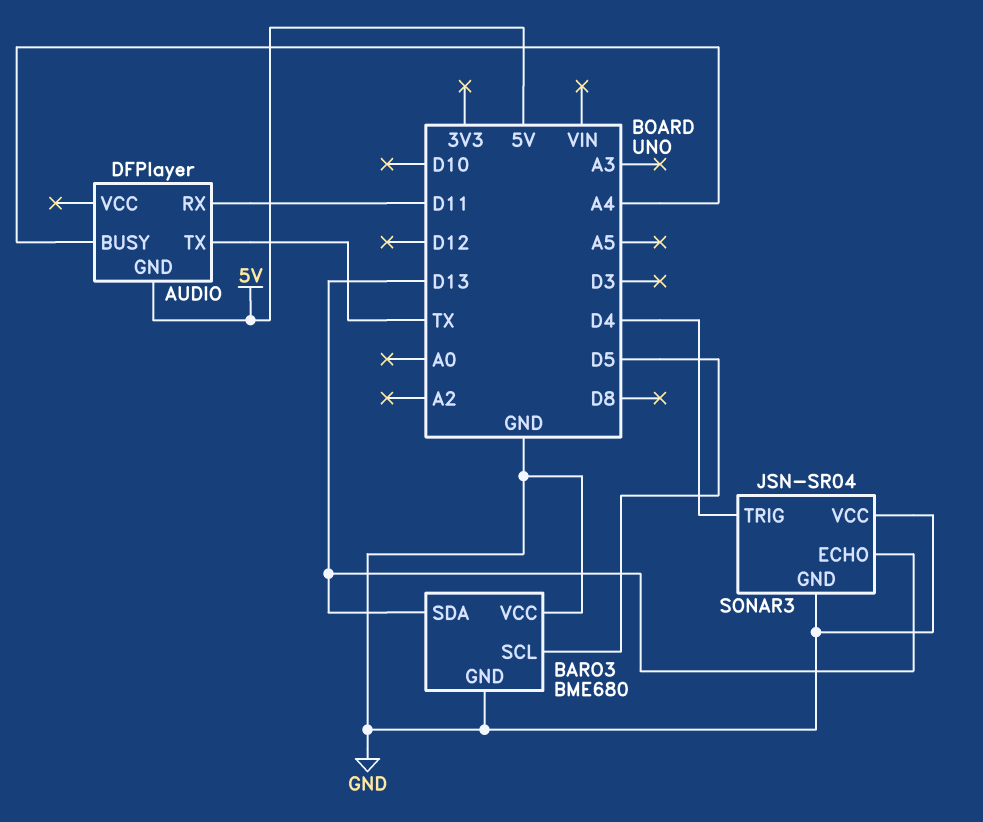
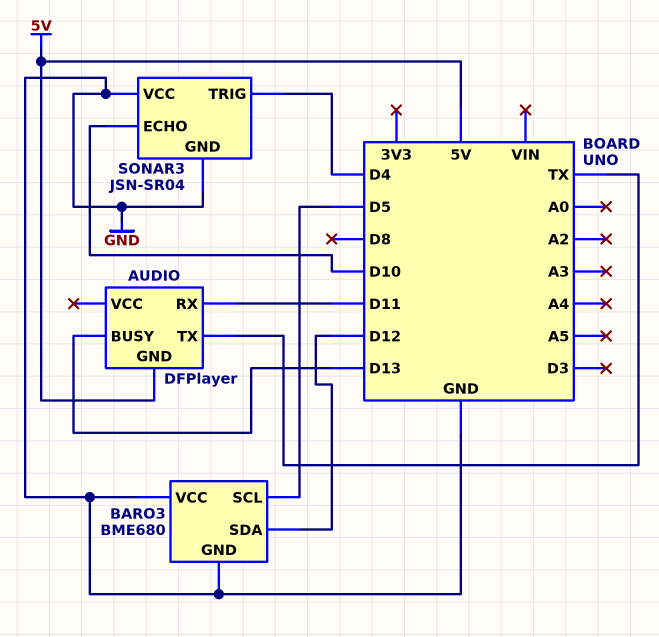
AUDIO pin BUSY: A4 -> D13
BARO3 pin SDA: D13 -> D12
SONAR3 pin ECHO: D13 -> D10

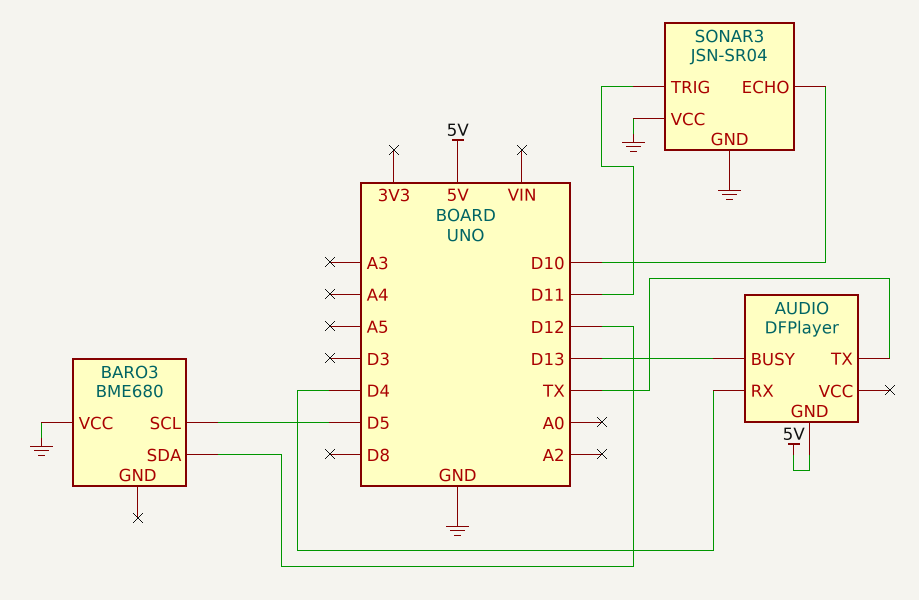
AUDIO pin RX: D11 -> D4
BARO3 pin GND: GND -> none
SONAR3 pin TRIG: D4 -> D11

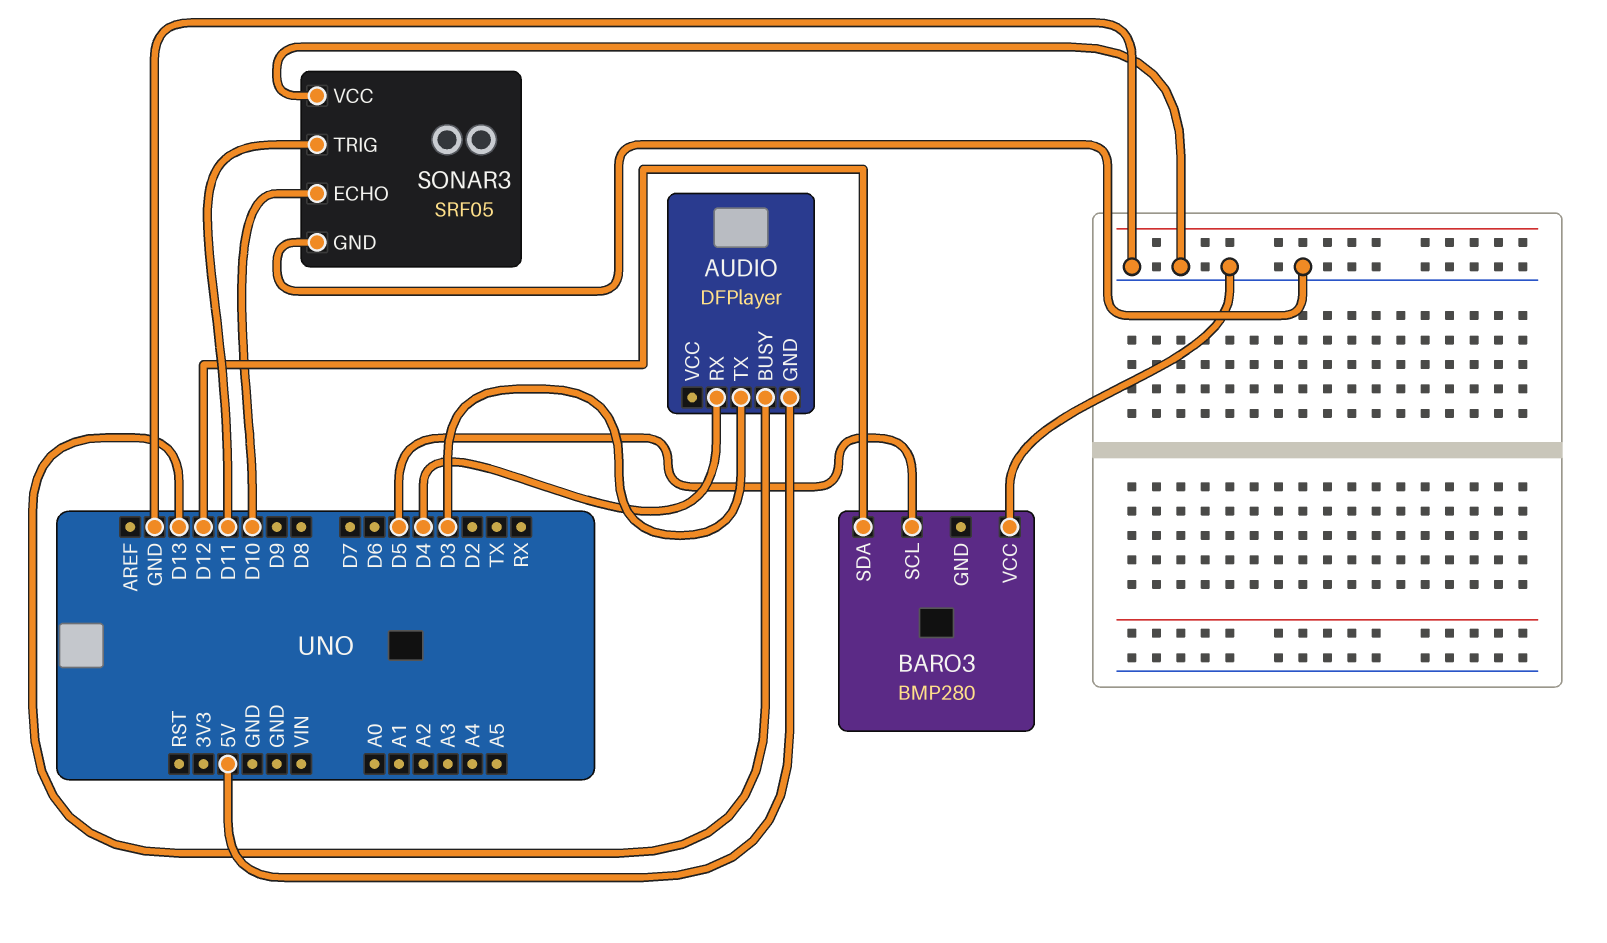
AUDIO pin TX: TX -> D3
BARO3: BME680 -> BMP280
SONAR3: JSN-SR04 -> SRF05

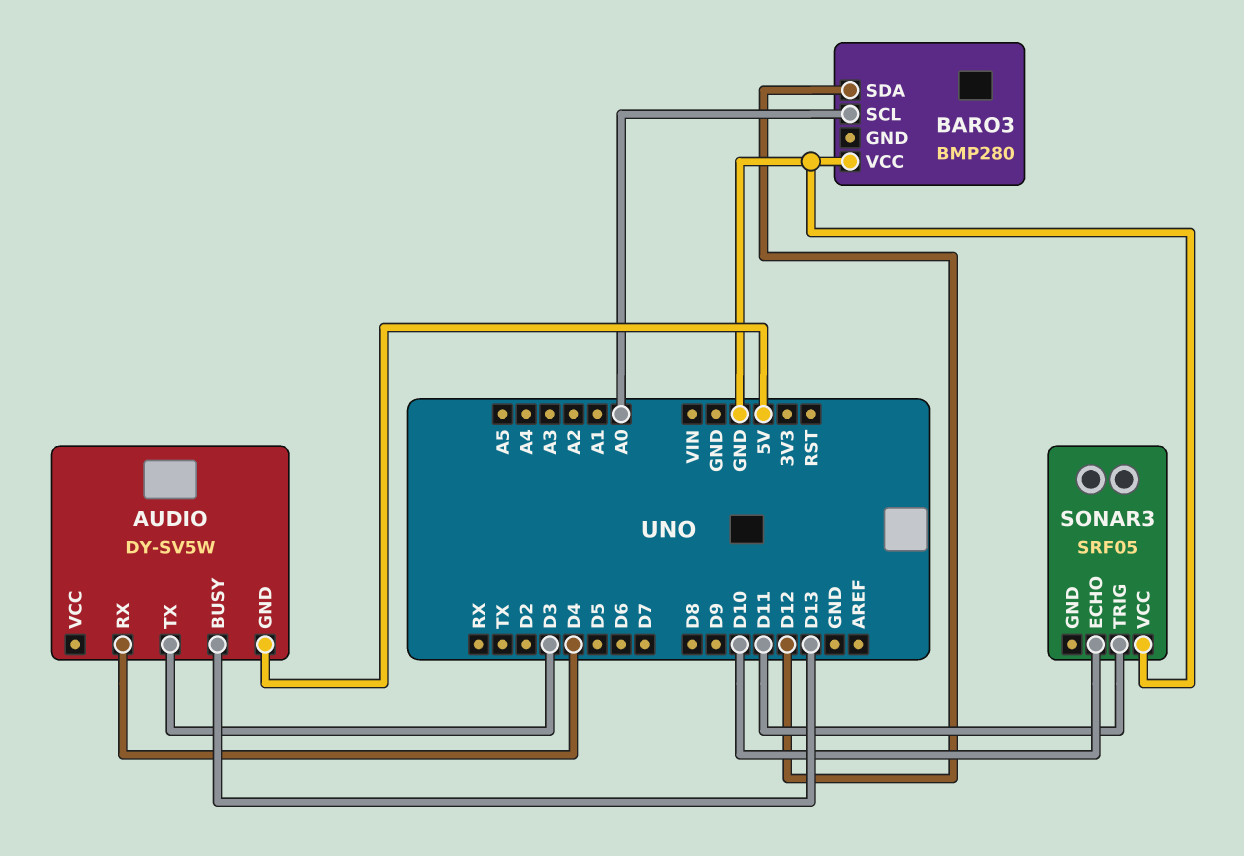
AUDIO: DFPlayer -> DY-SV5W
BARO3 pin SCL: D5 -> A0
SONAR3 pin GND: GND -> none

